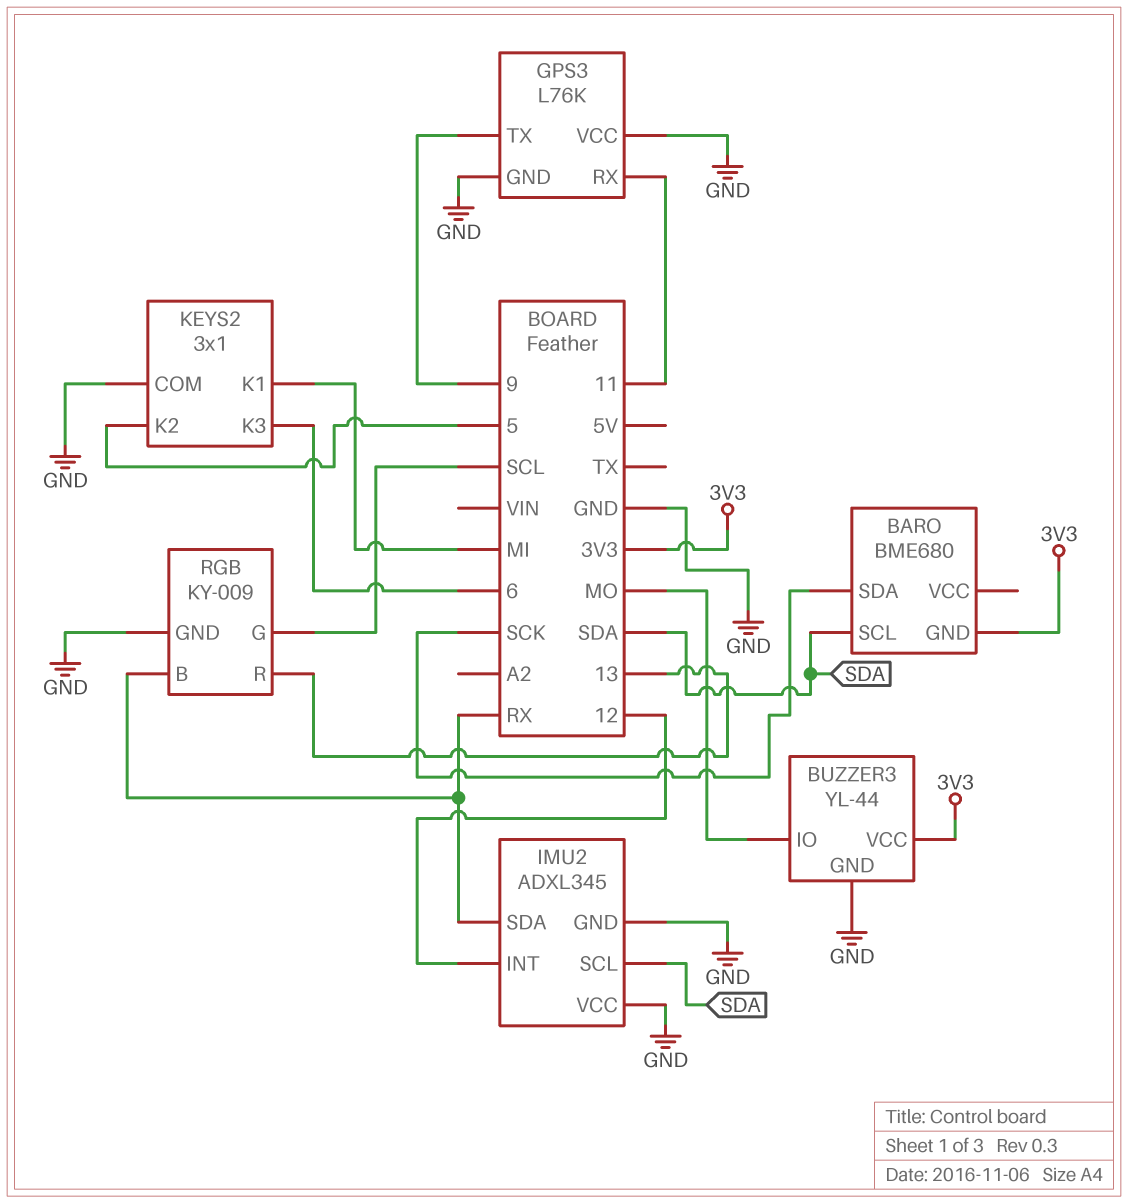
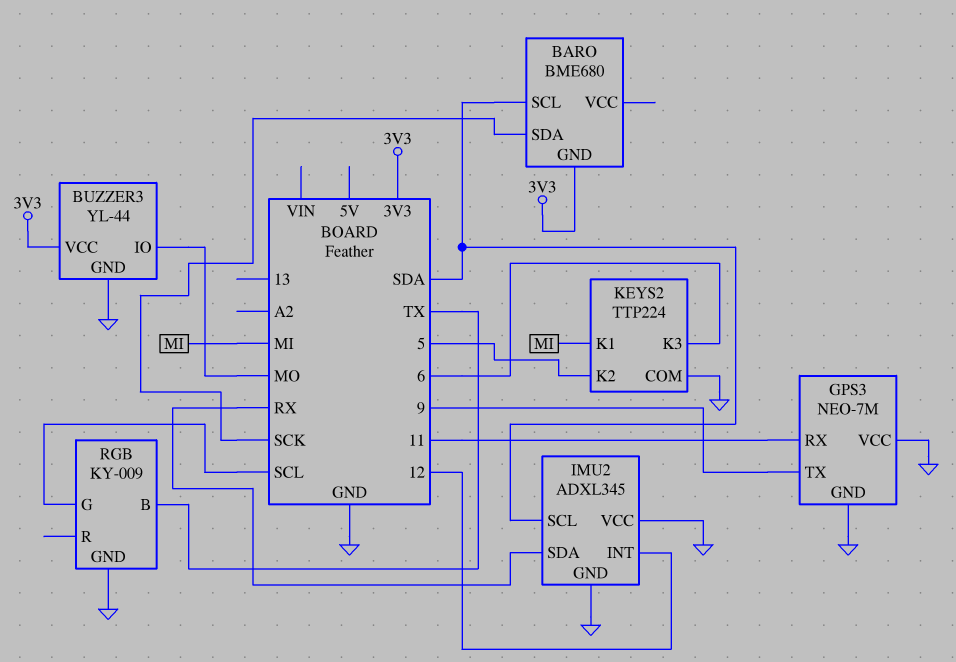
GPS3: L76K -> NEO-7M
KEYS2: 3x1 -> TTP224
RGB pin B: RX -> TX
RGB pin R: 13 -> none

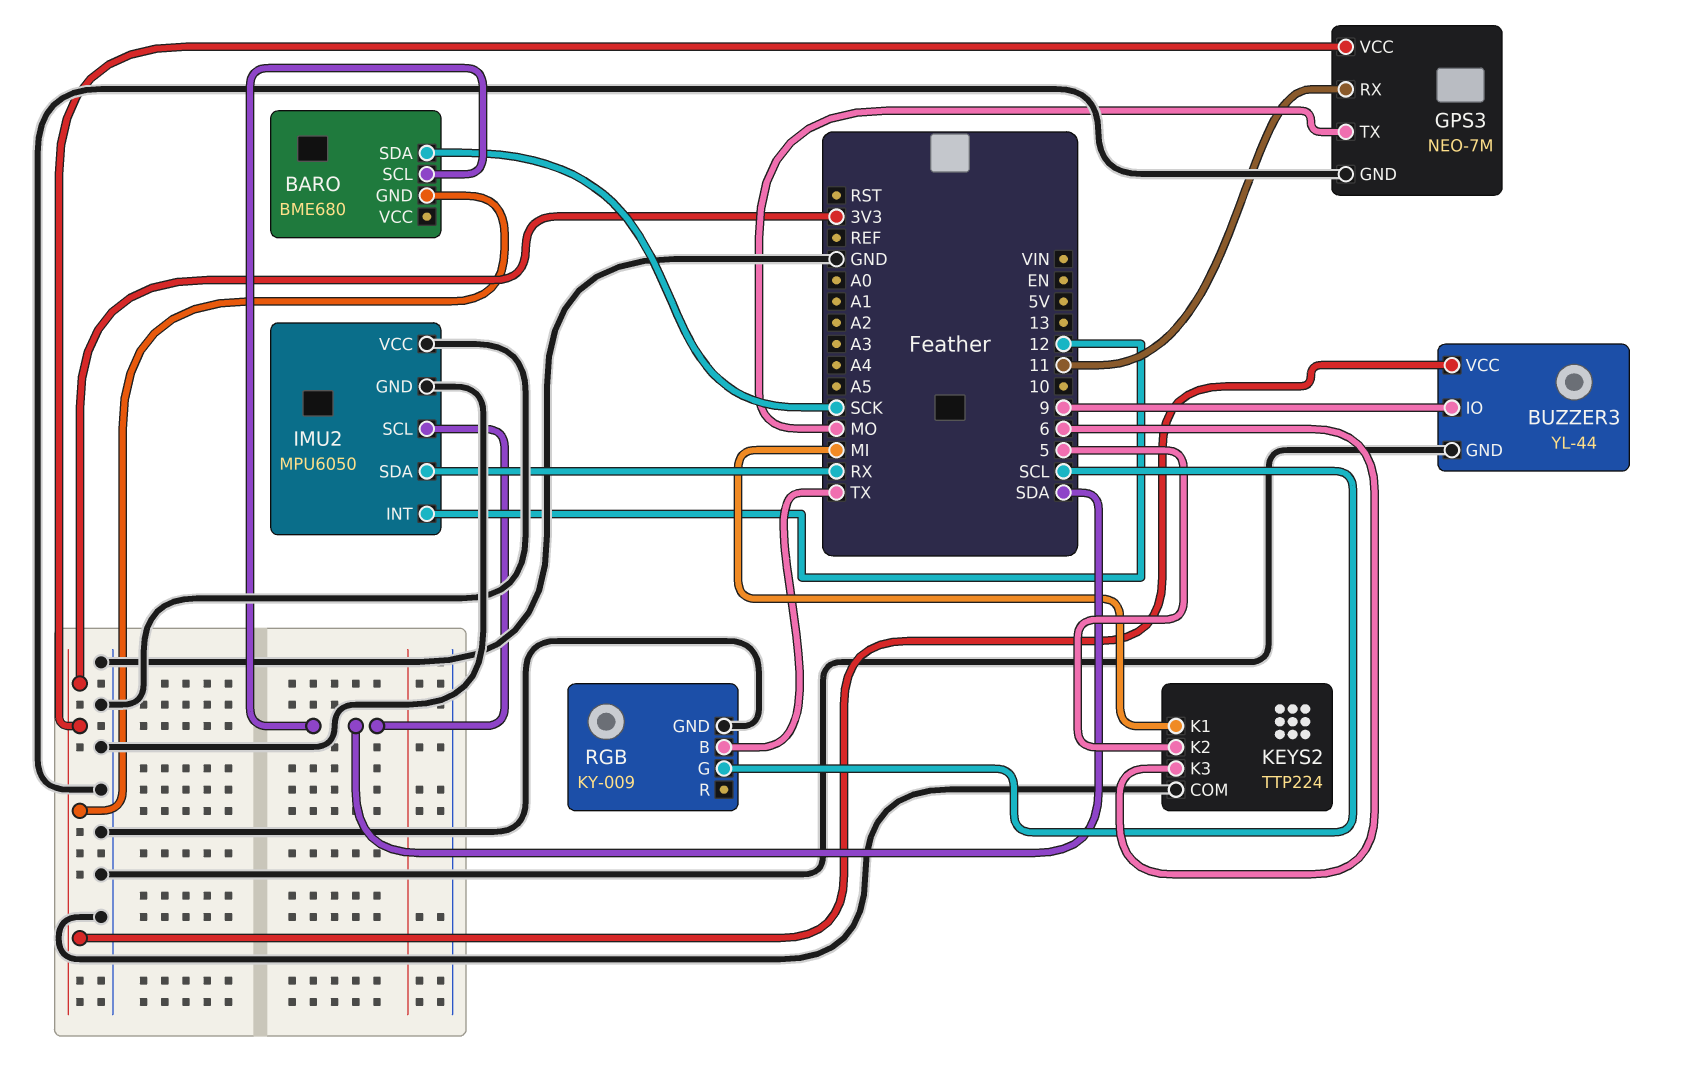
BUZZER3 pin IO: MO -> 9
GPS3 pin TX: 9 -> MO
GPS3 pin VCC: GND -> 3V3
IMU2: ADXL345 -> MPU6050

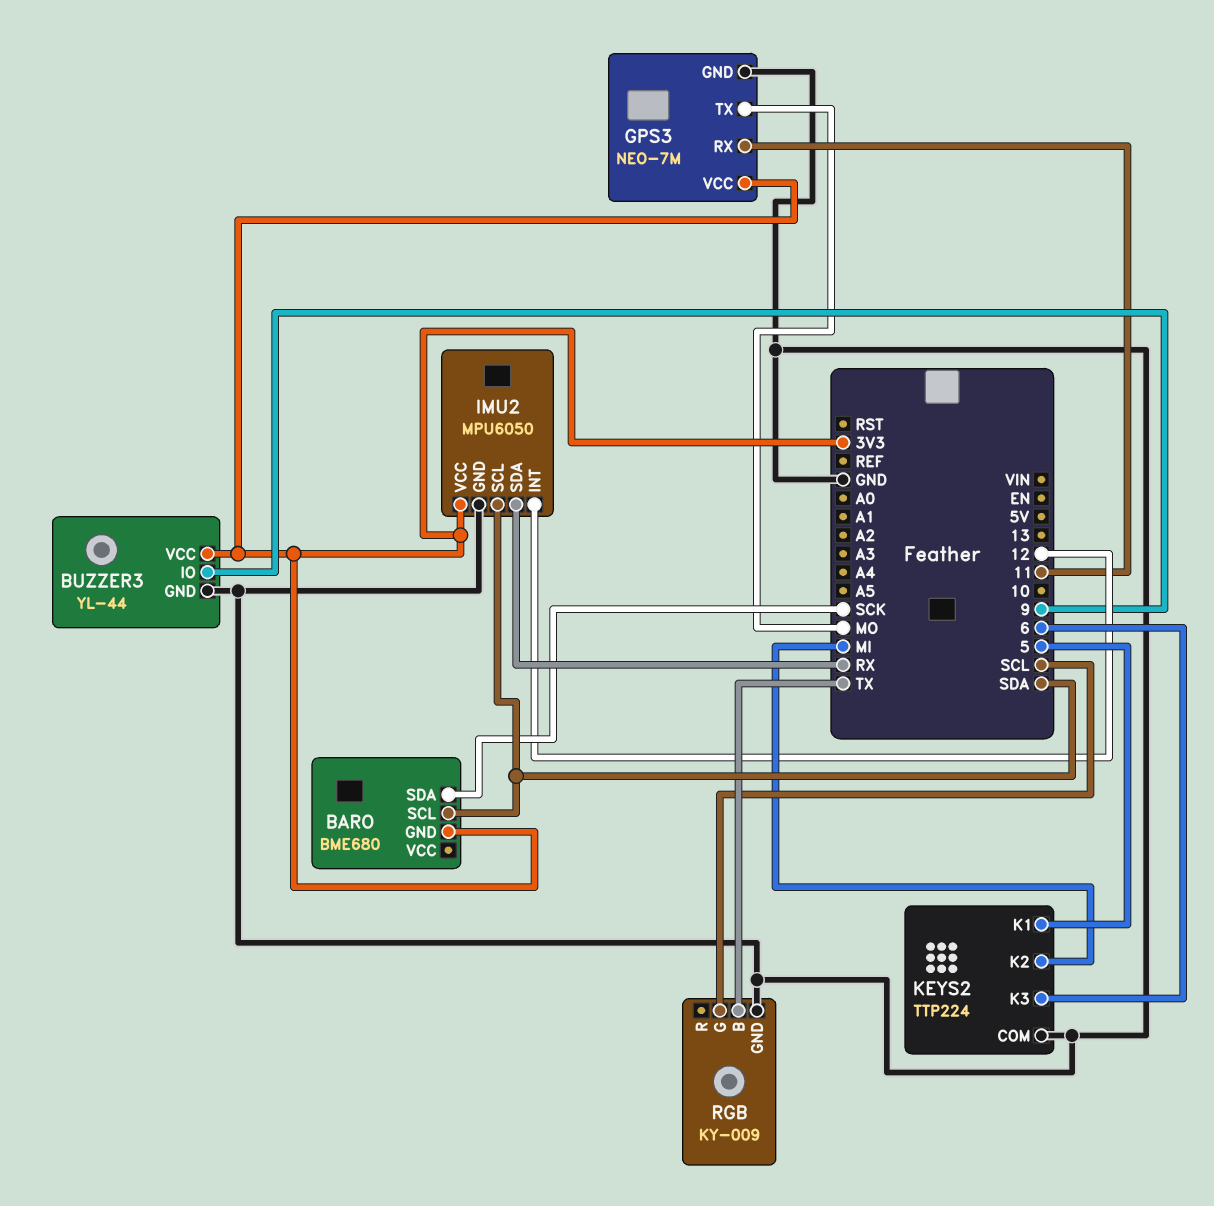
IMU2 pin VCC: GND -> 3V3
KEYS2 pin K1: MI -> 5
KEYS2 pin K2: 5 -> MI

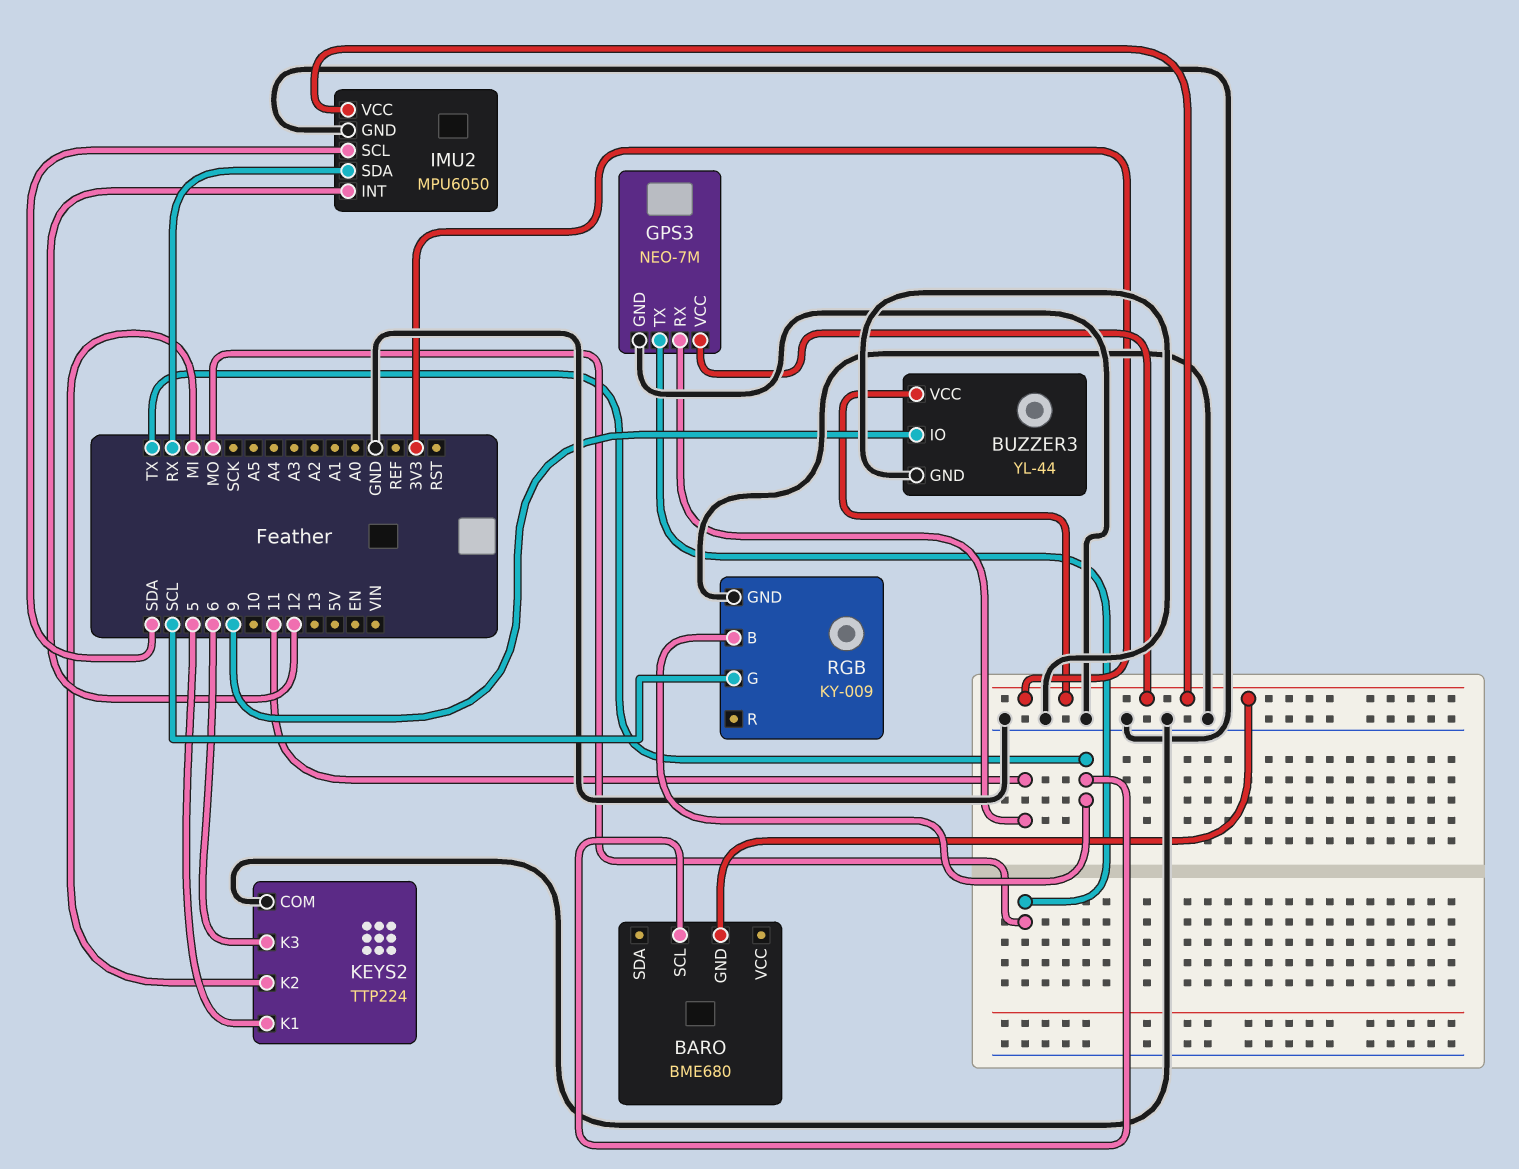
BARO pin SCL: SDA -> TX
BARO pin SDA: SCK -> none

